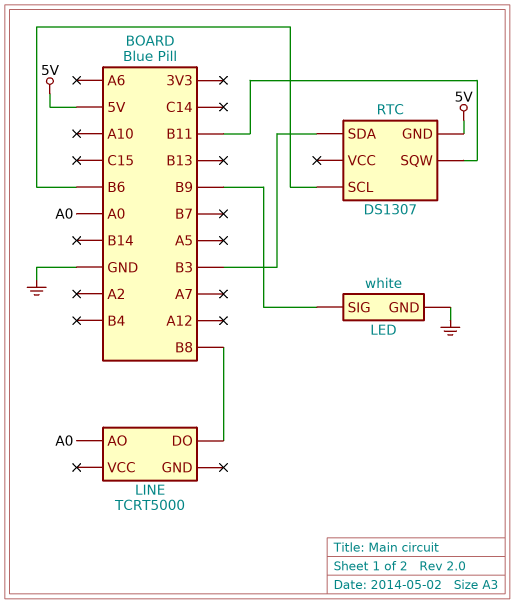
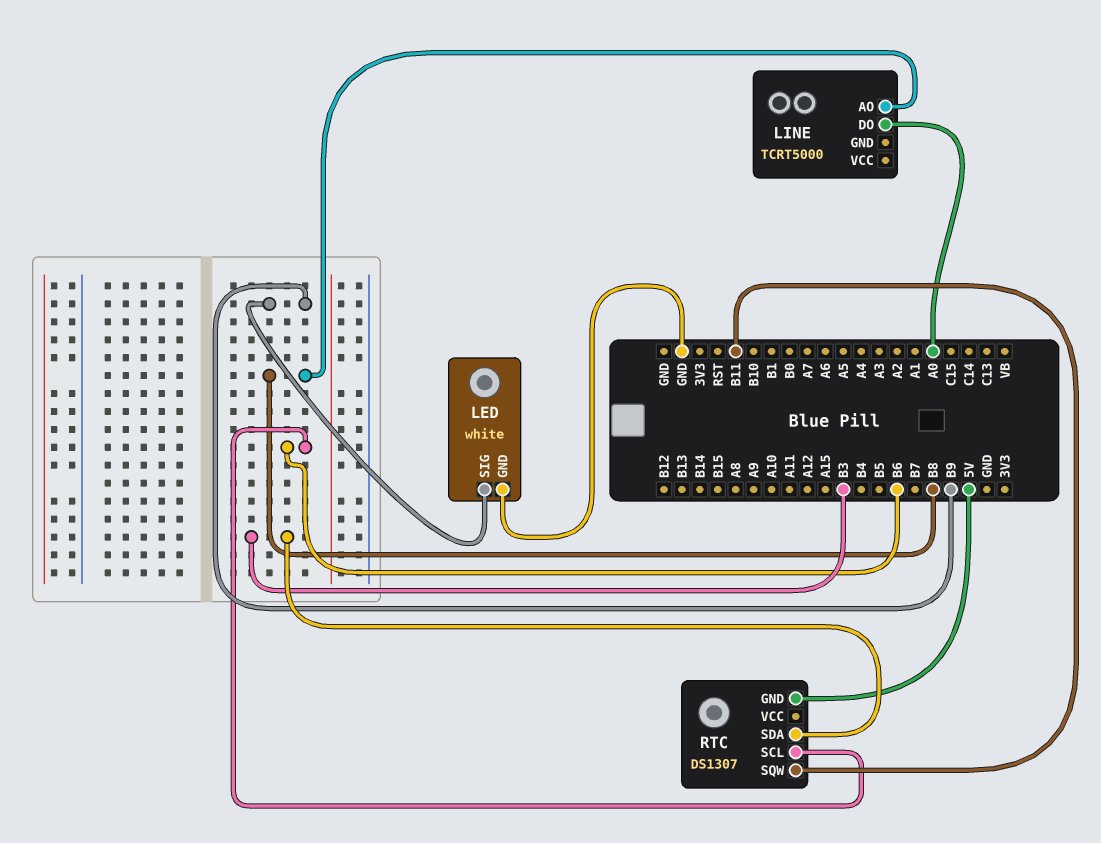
LINE pin AO: A0 -> B8
LINE pin DO: B8 -> A0

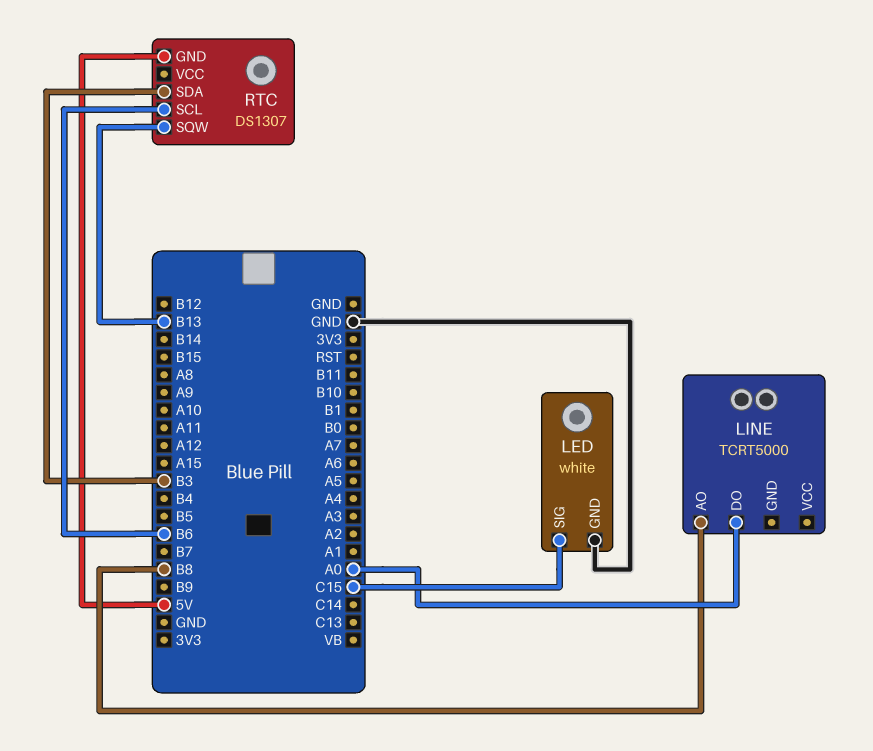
LED pin SIG: B9 -> C15
RTC pin SQW: B11 -> B13

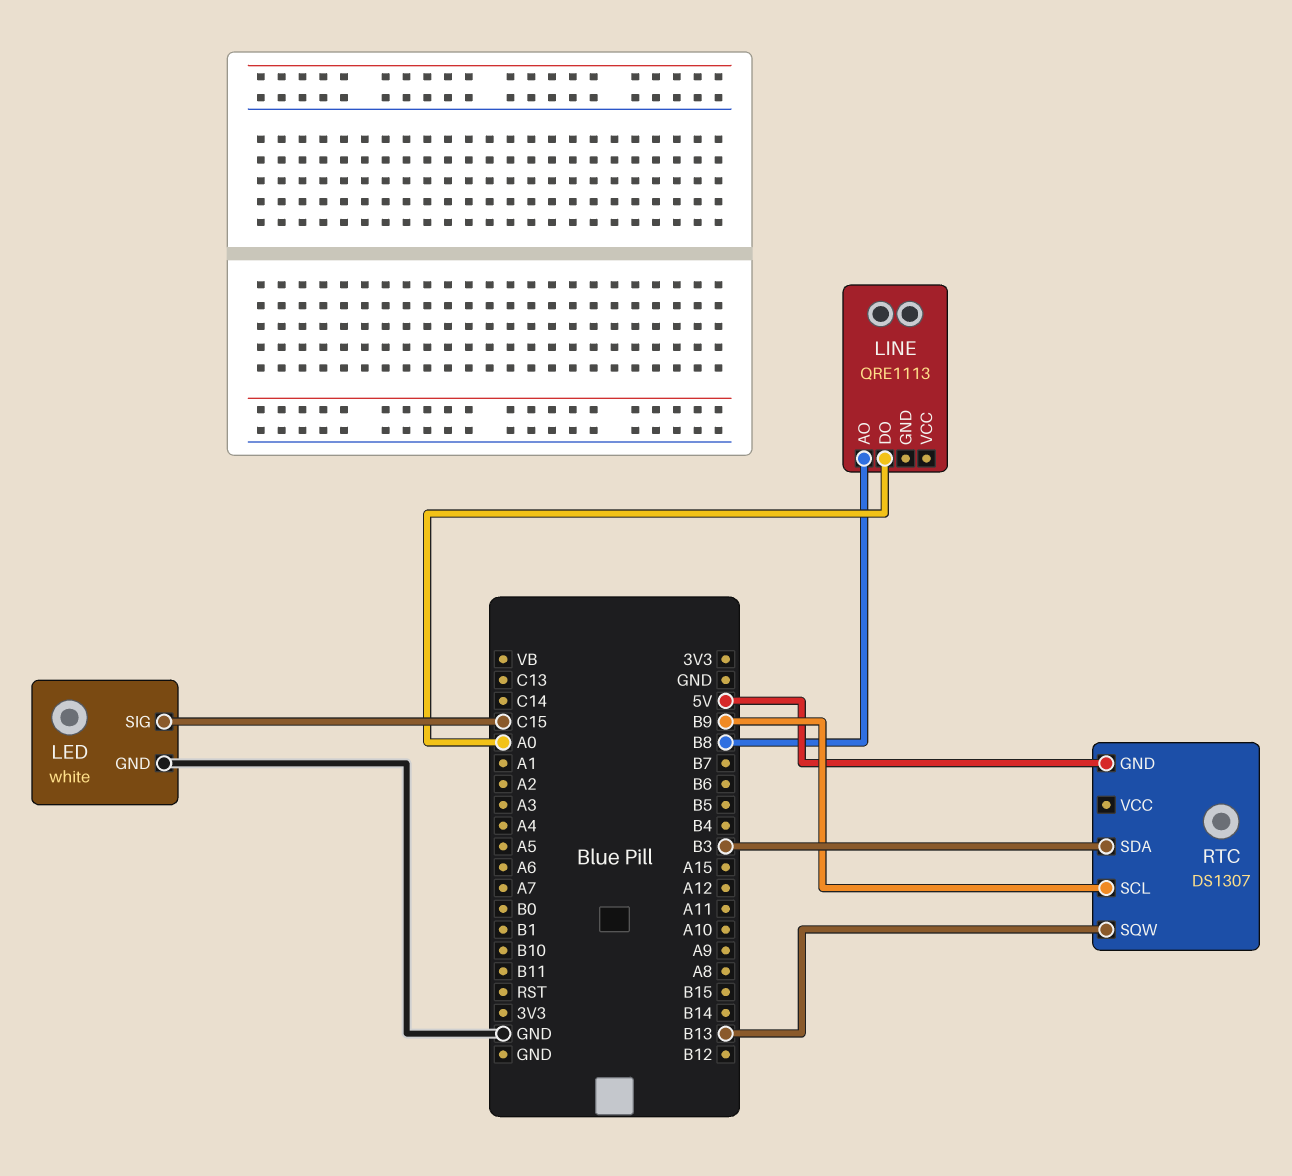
LINE: TCRT5000 -> QRE1113
RTC pin SCL: B6 -> B9

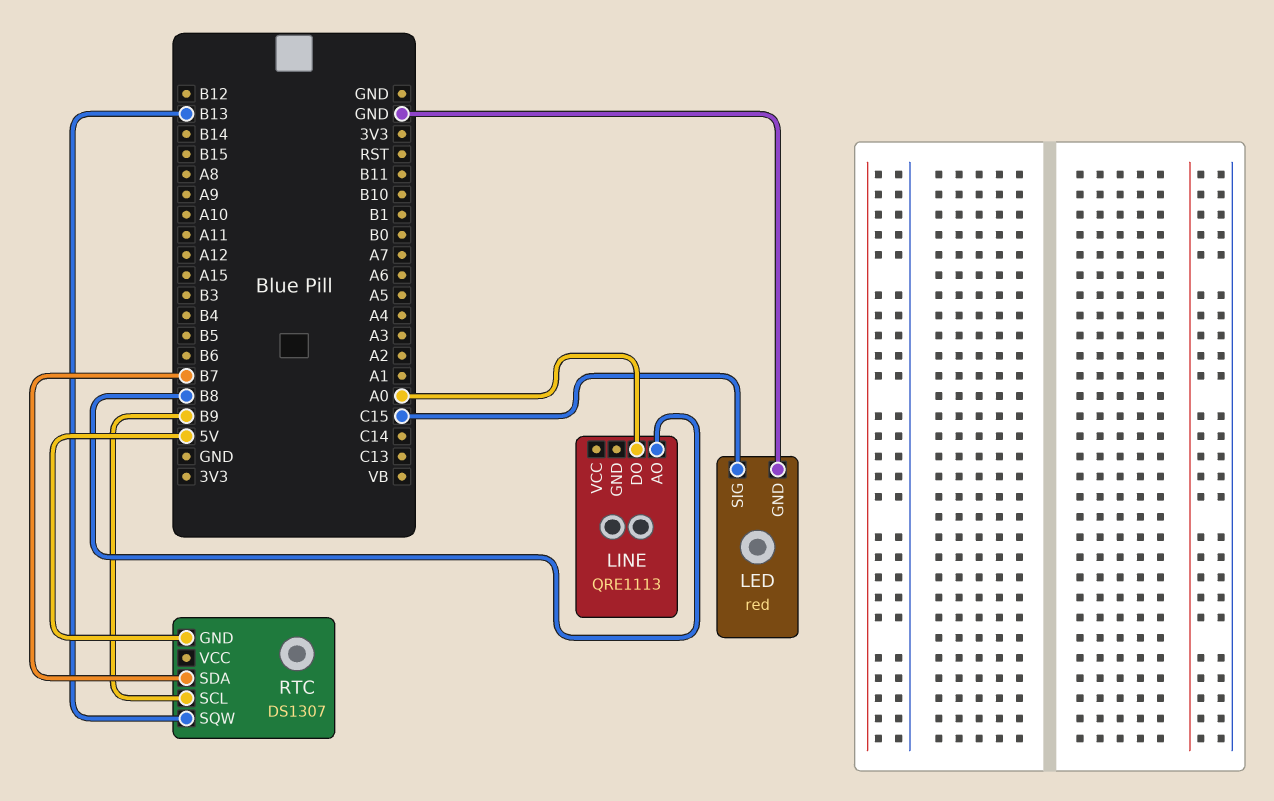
LED: white -> red
RTC pin SDA: B3 -> B7

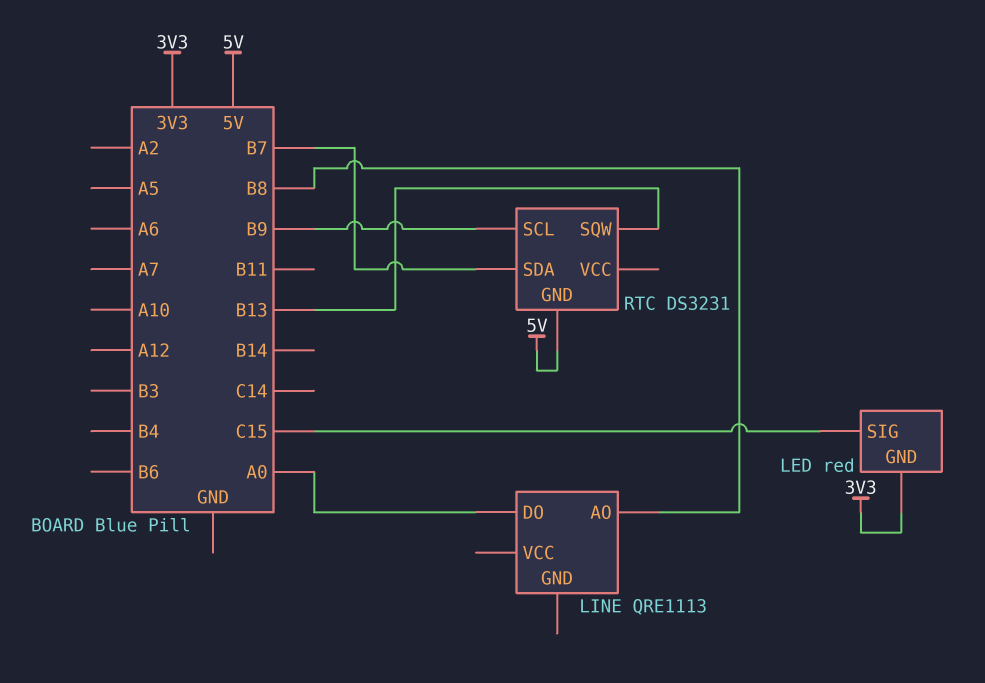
LED pin GND: GND -> 3V3
RTC: DS1307 -> DS3231

